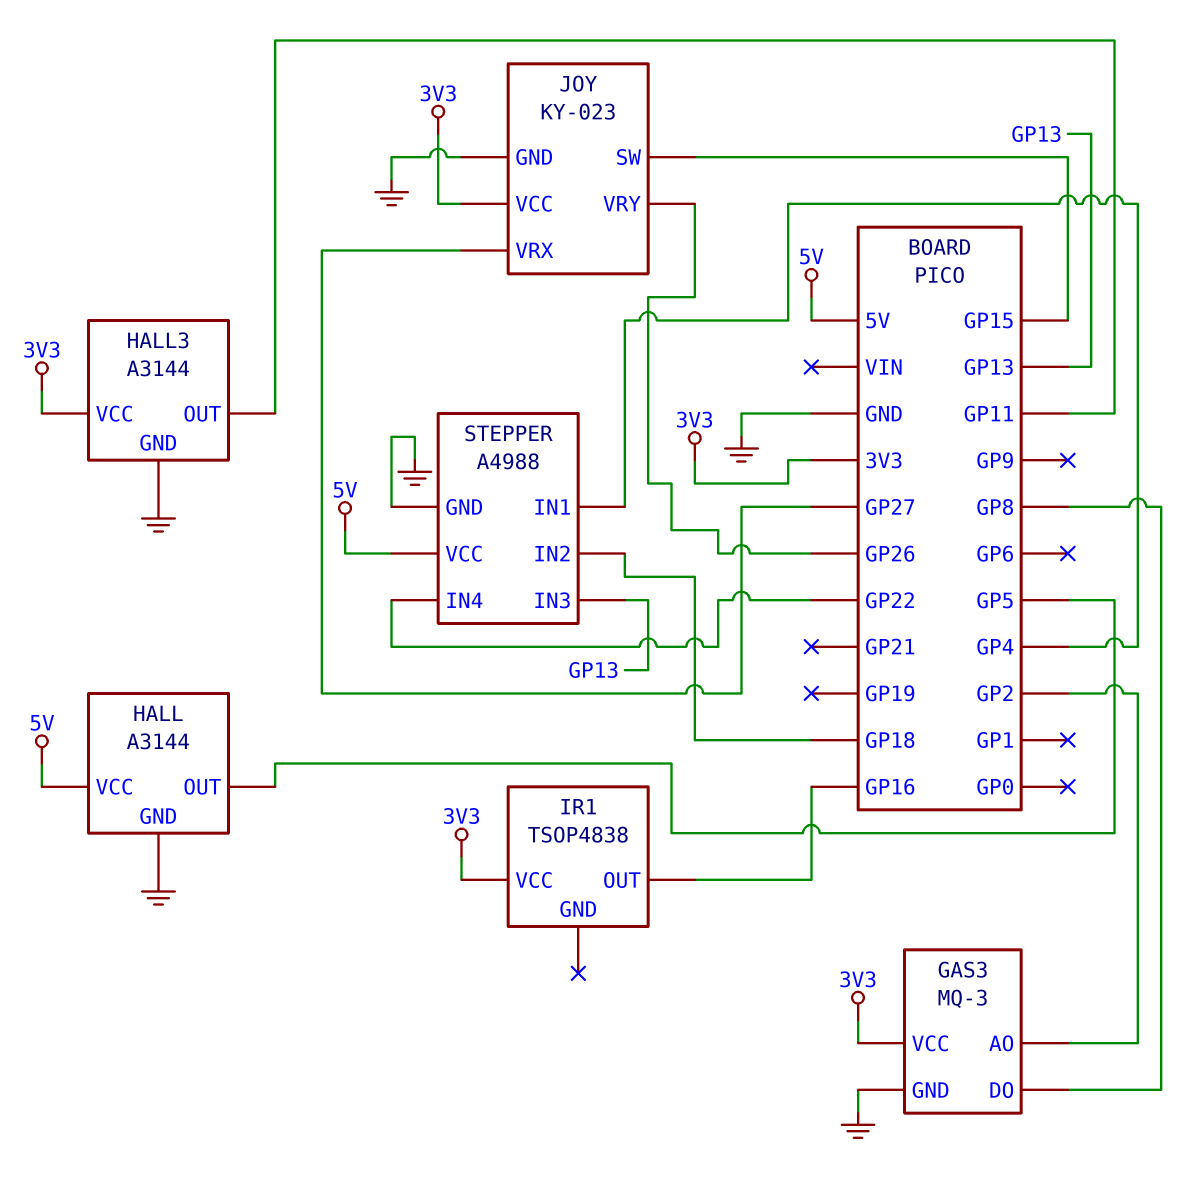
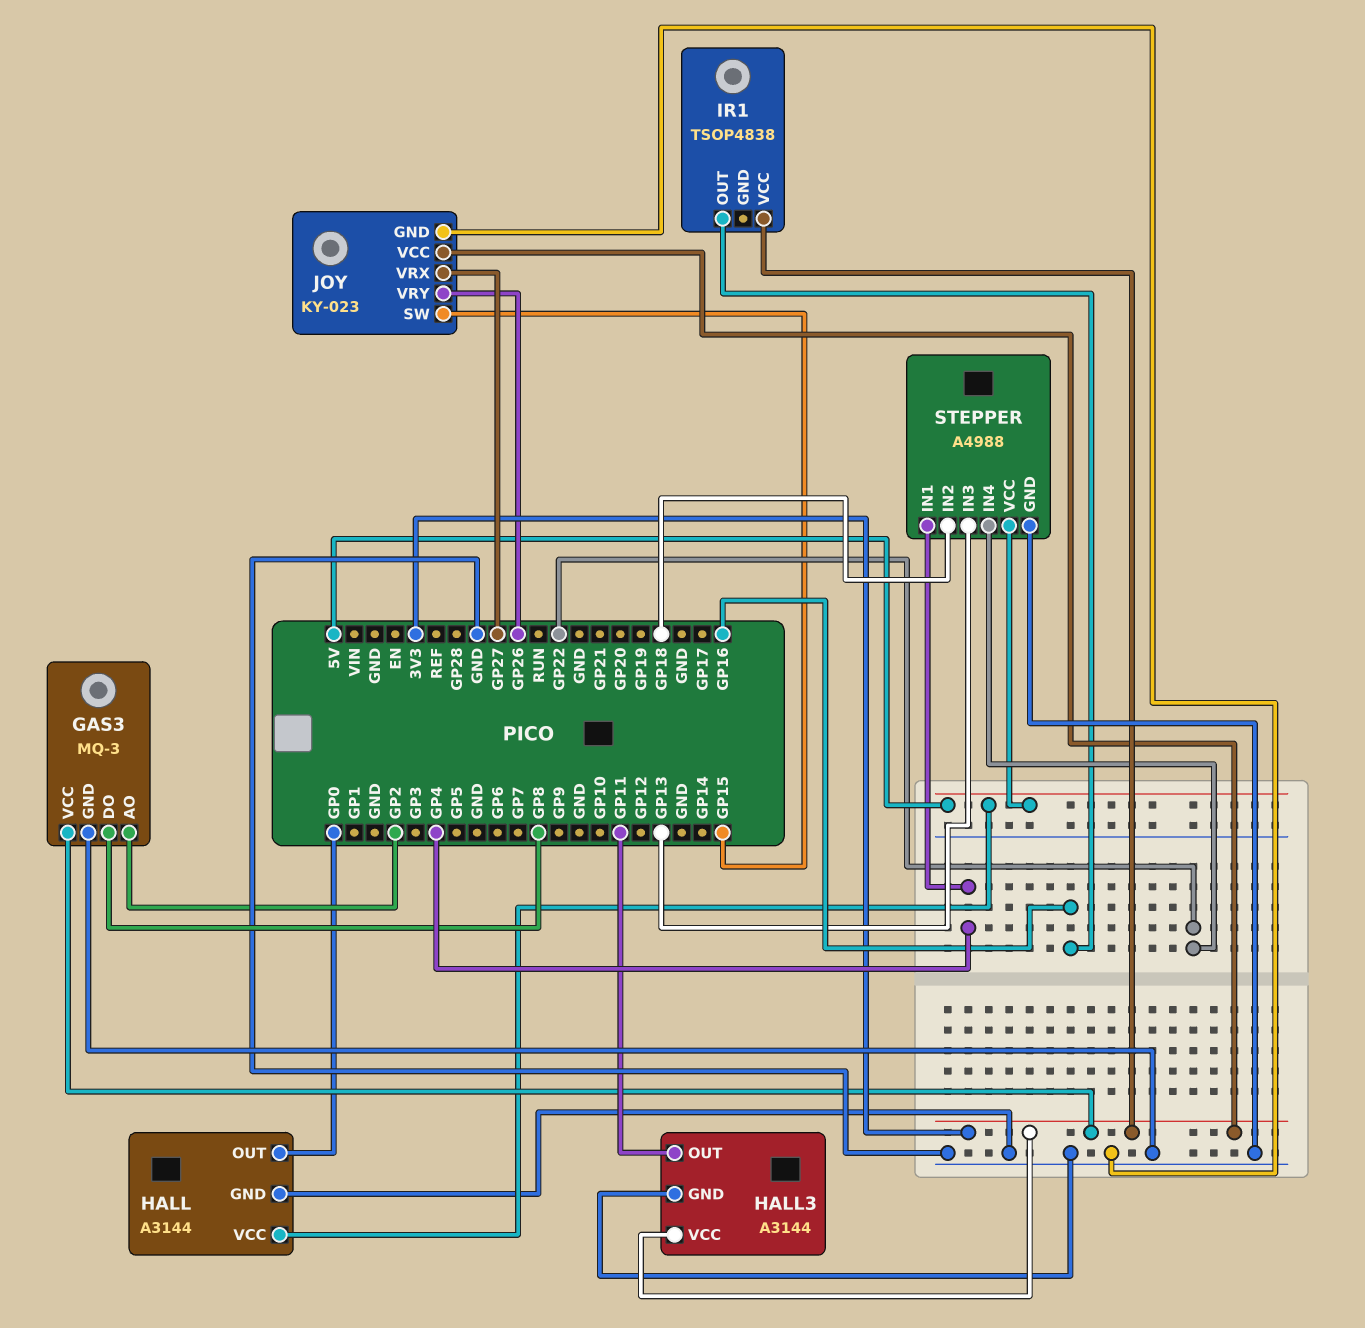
HALL pin OUT: GP5 -> GP0

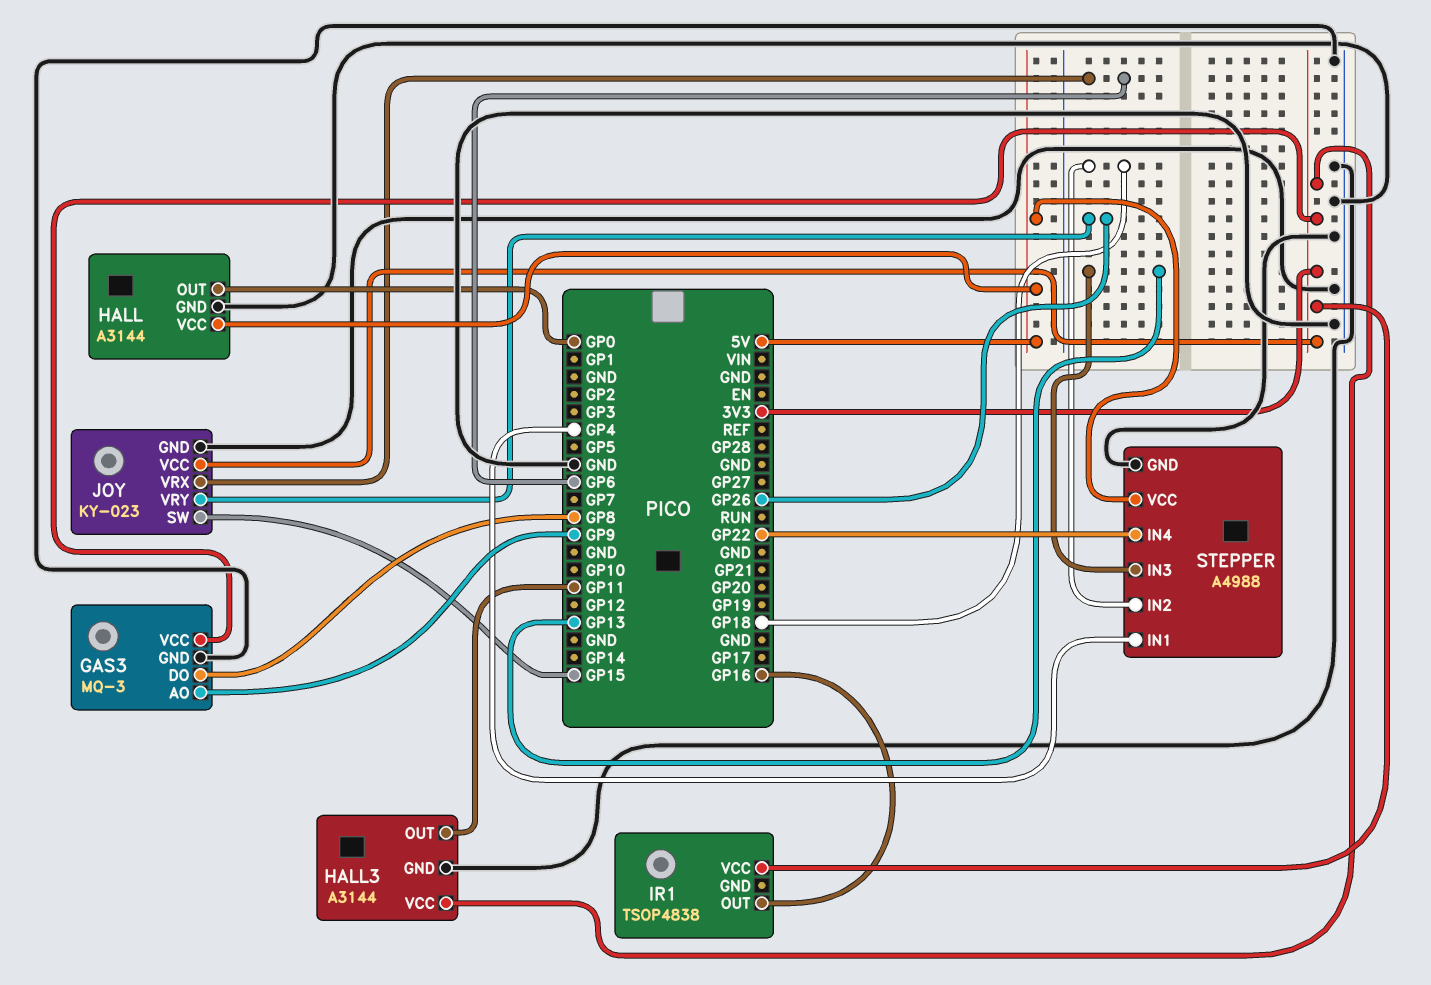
GAS3 pin AO: GP2 -> GP9
JOY pin VRX: GP27 -> GP6

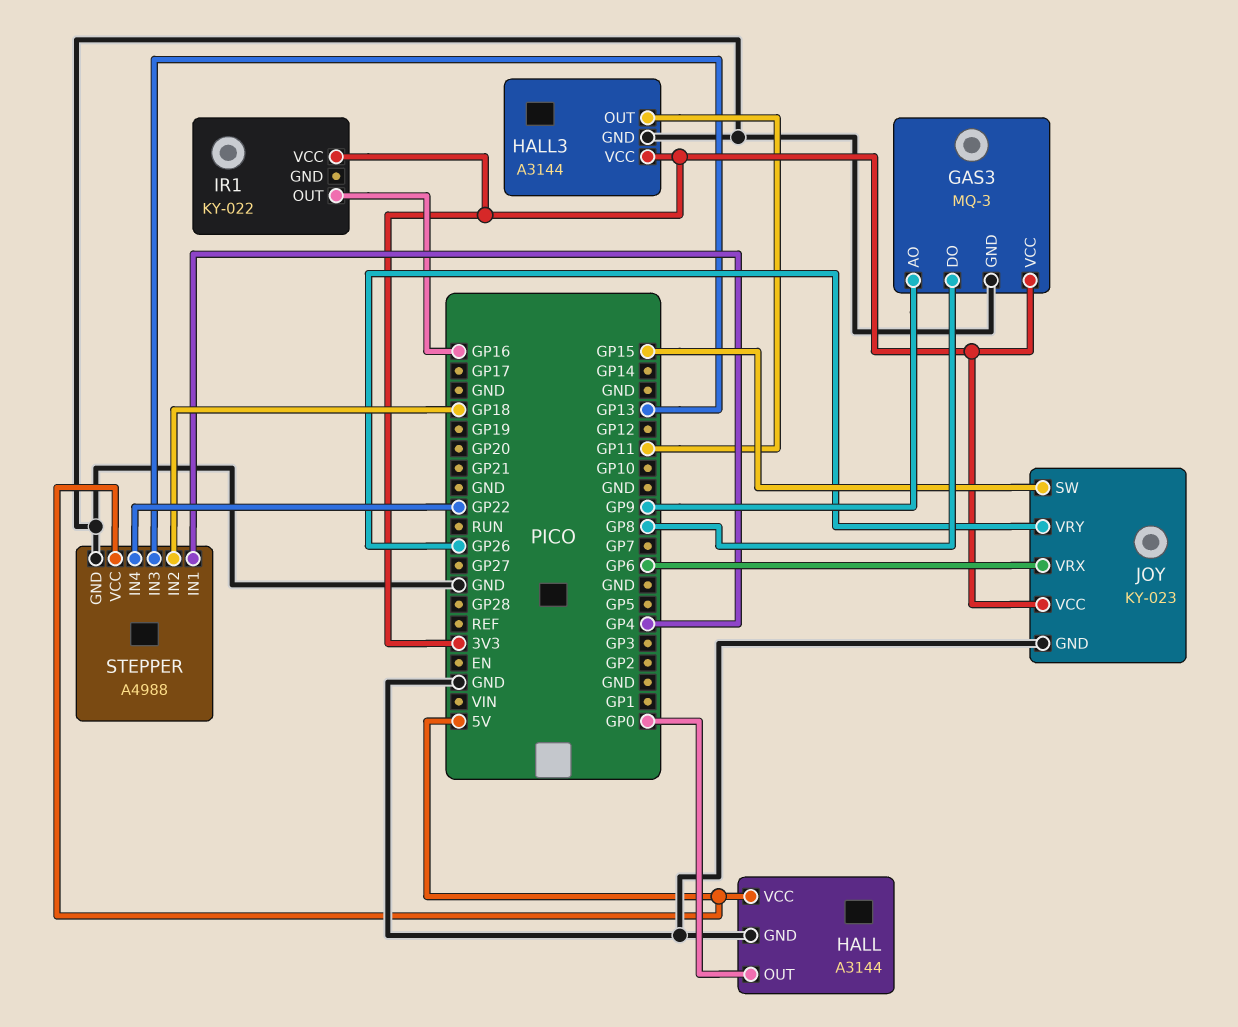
IR1: TSOP4838 -> KY-022

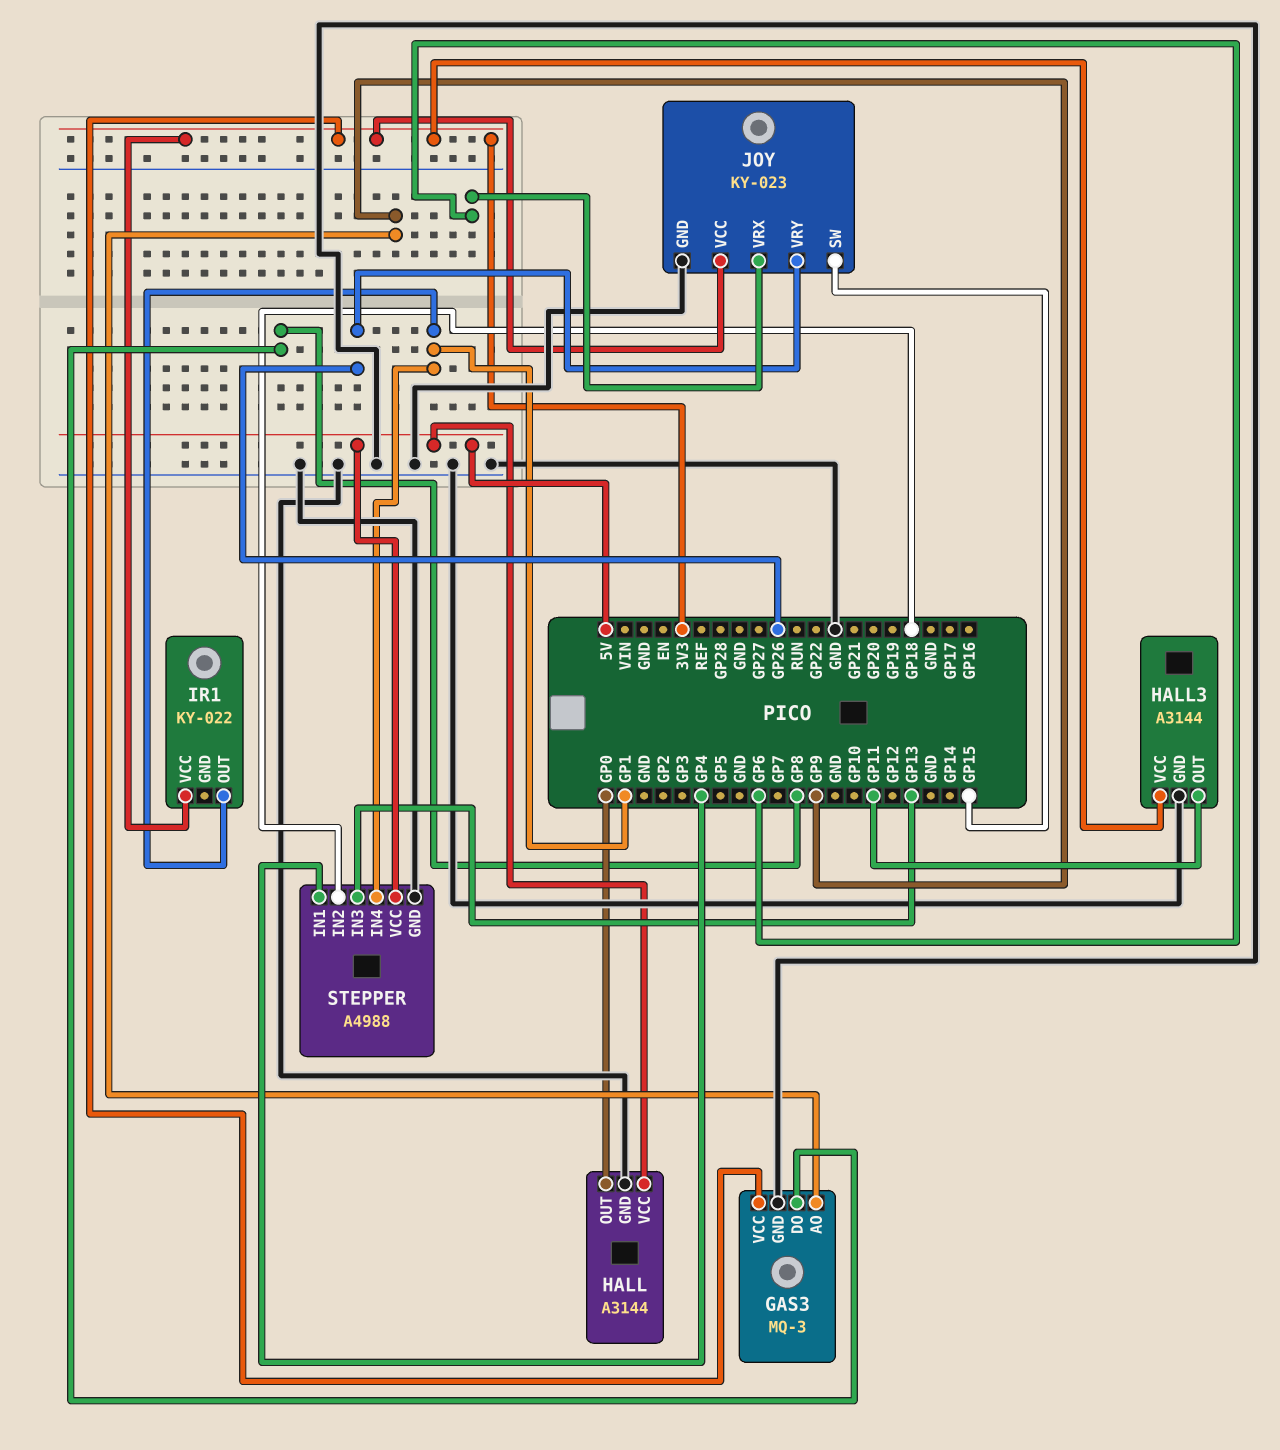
IR1 pin OUT: GP16 -> GP1
STEPPER pin IN4: GP22 -> GP1

